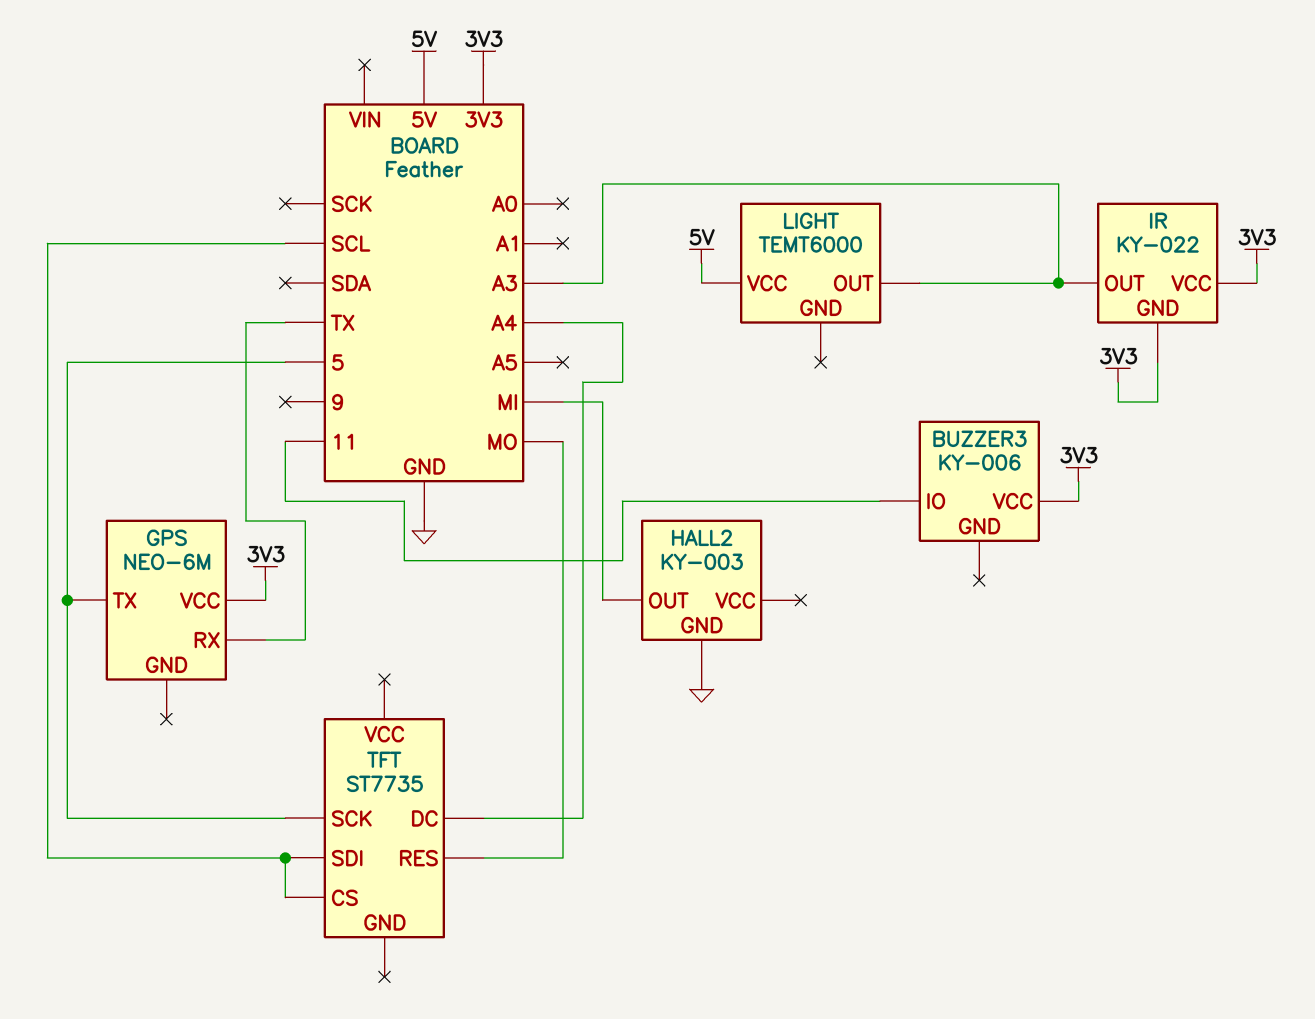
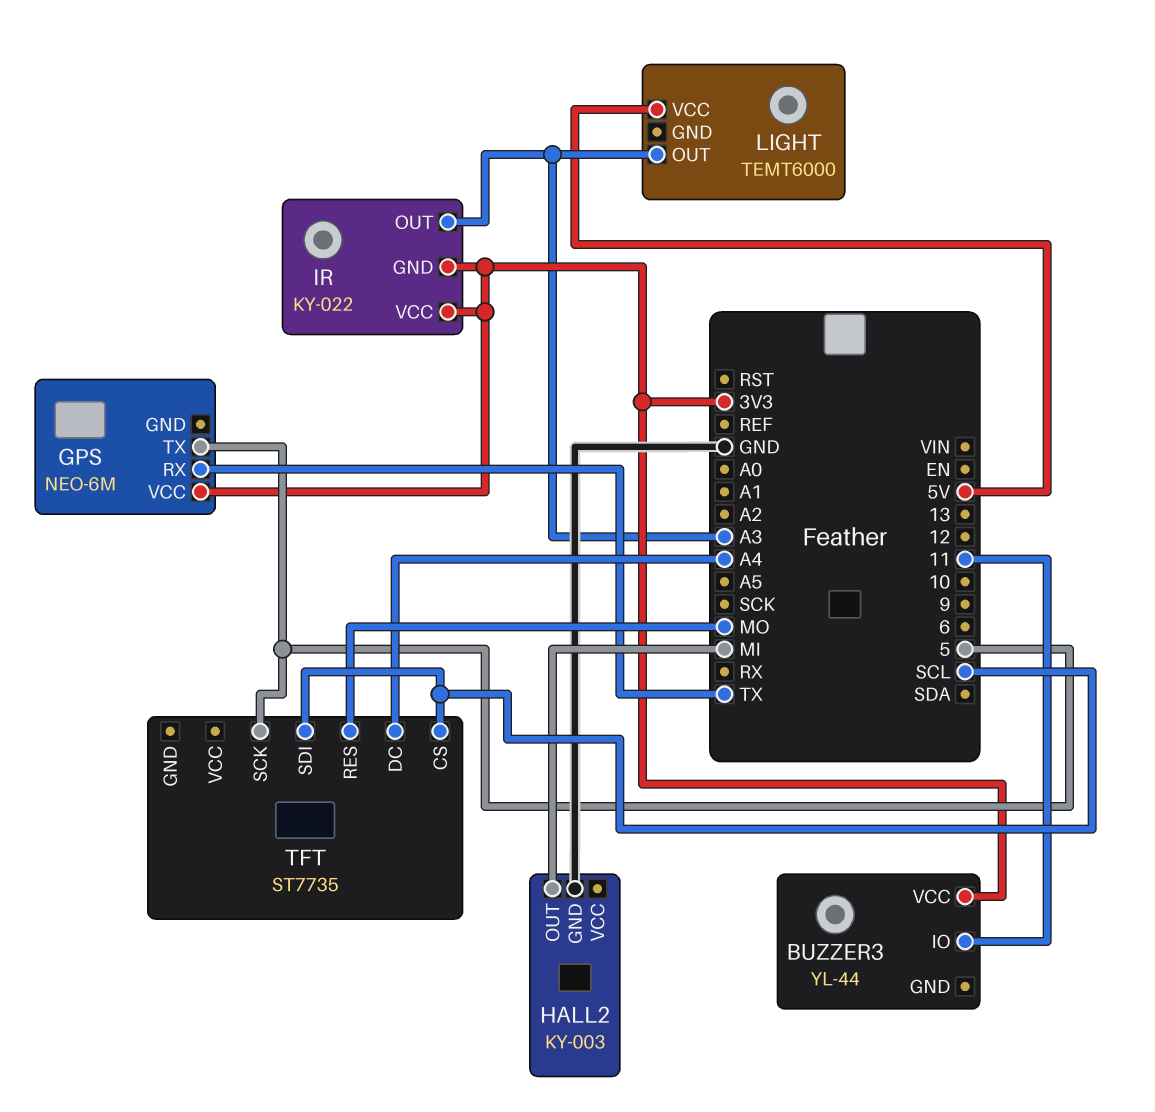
BUZZER3: KY-006 -> YL-44

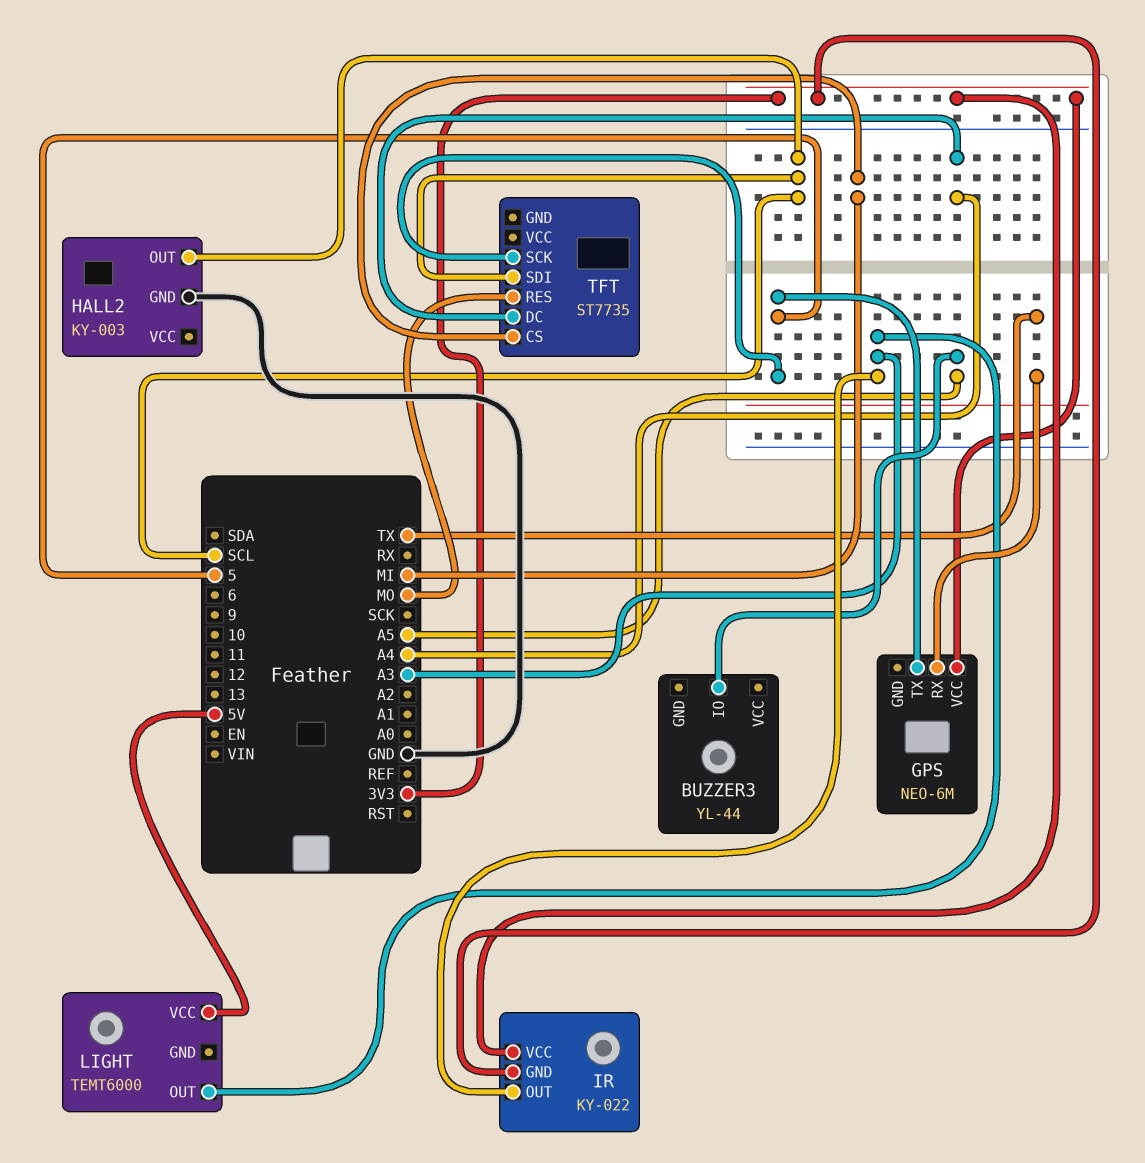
BUZZER3 pin IO: 11 -> A5
BUZZER3 pin VCC: 3V3 -> none
HALL2 pin OUT: MI -> SCL
TFT pin CS: SCL -> MI

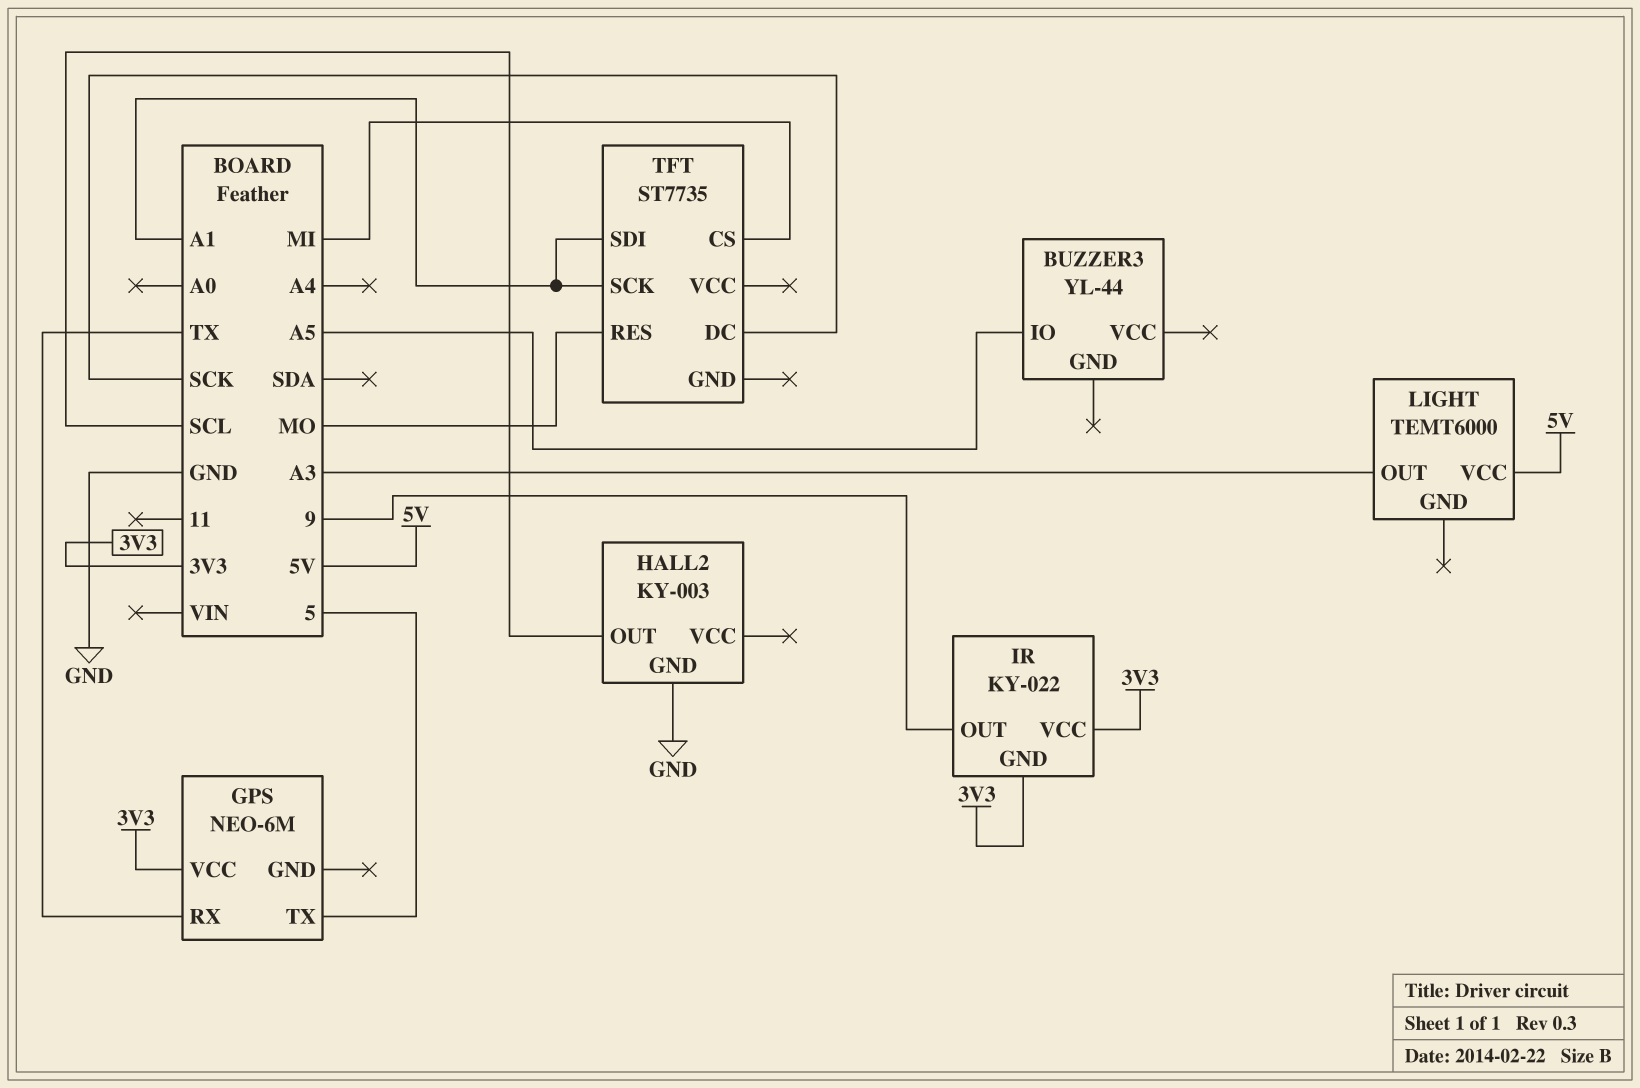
IR pin OUT: A3 -> 9
TFT pin DC: A4 -> SCK
TFT pin SCK: 5 -> A1
TFT pin SDI: SCL -> A1

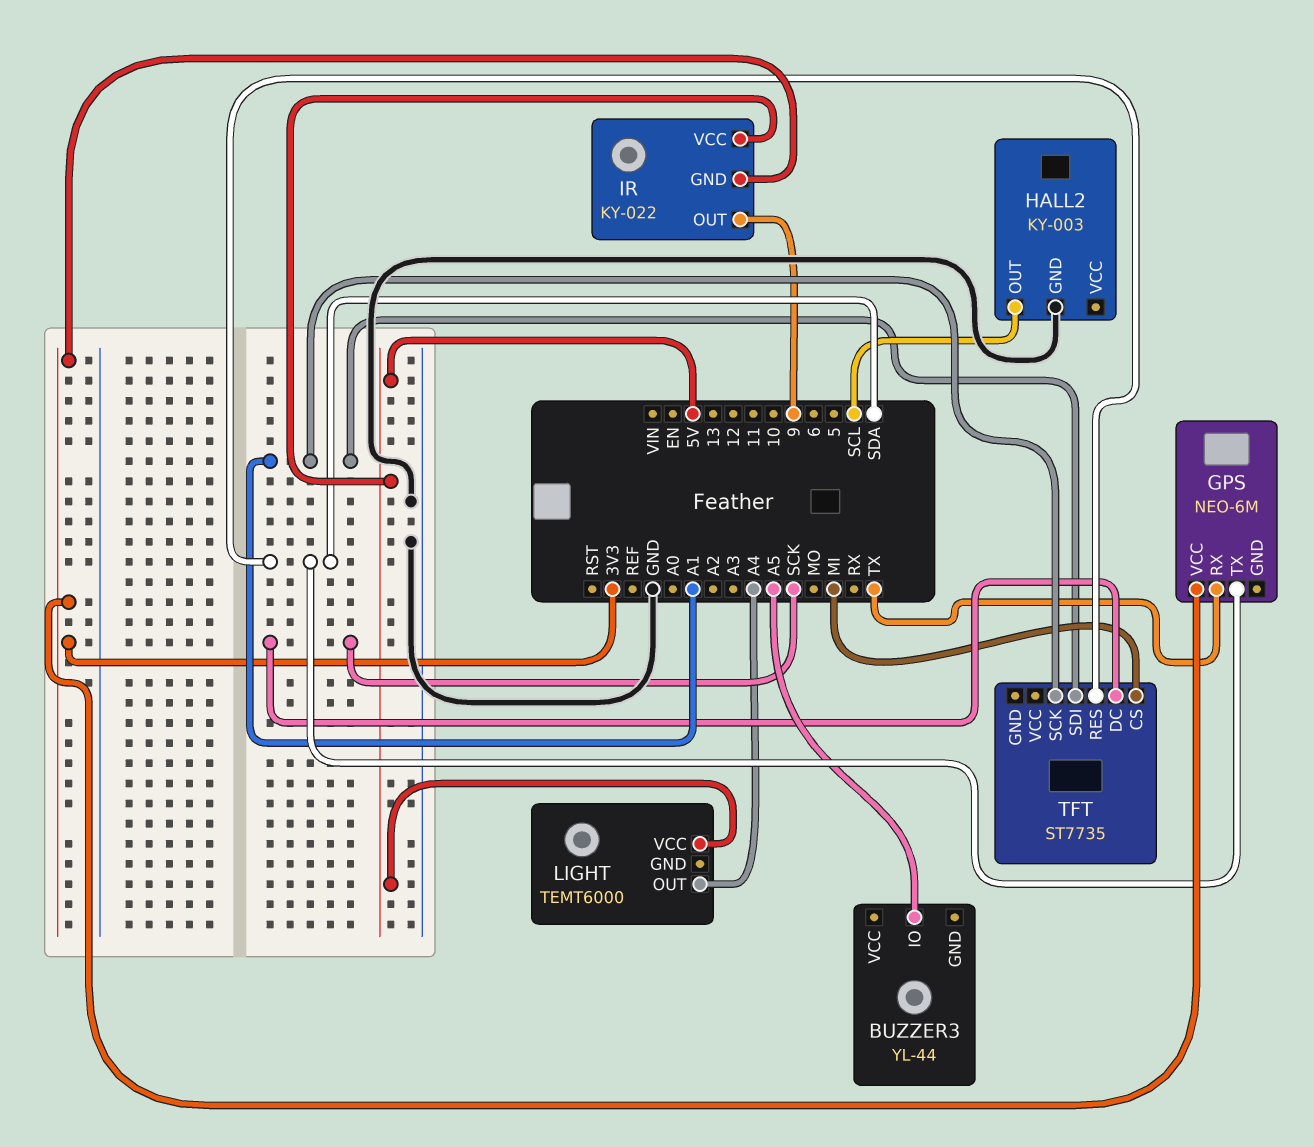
GPS pin TX: 5 -> SDA
IR pin VCC: 3V3 -> 5V
LIGHT pin OUT: A3 -> A4
TFT pin RES: MO -> SDA

